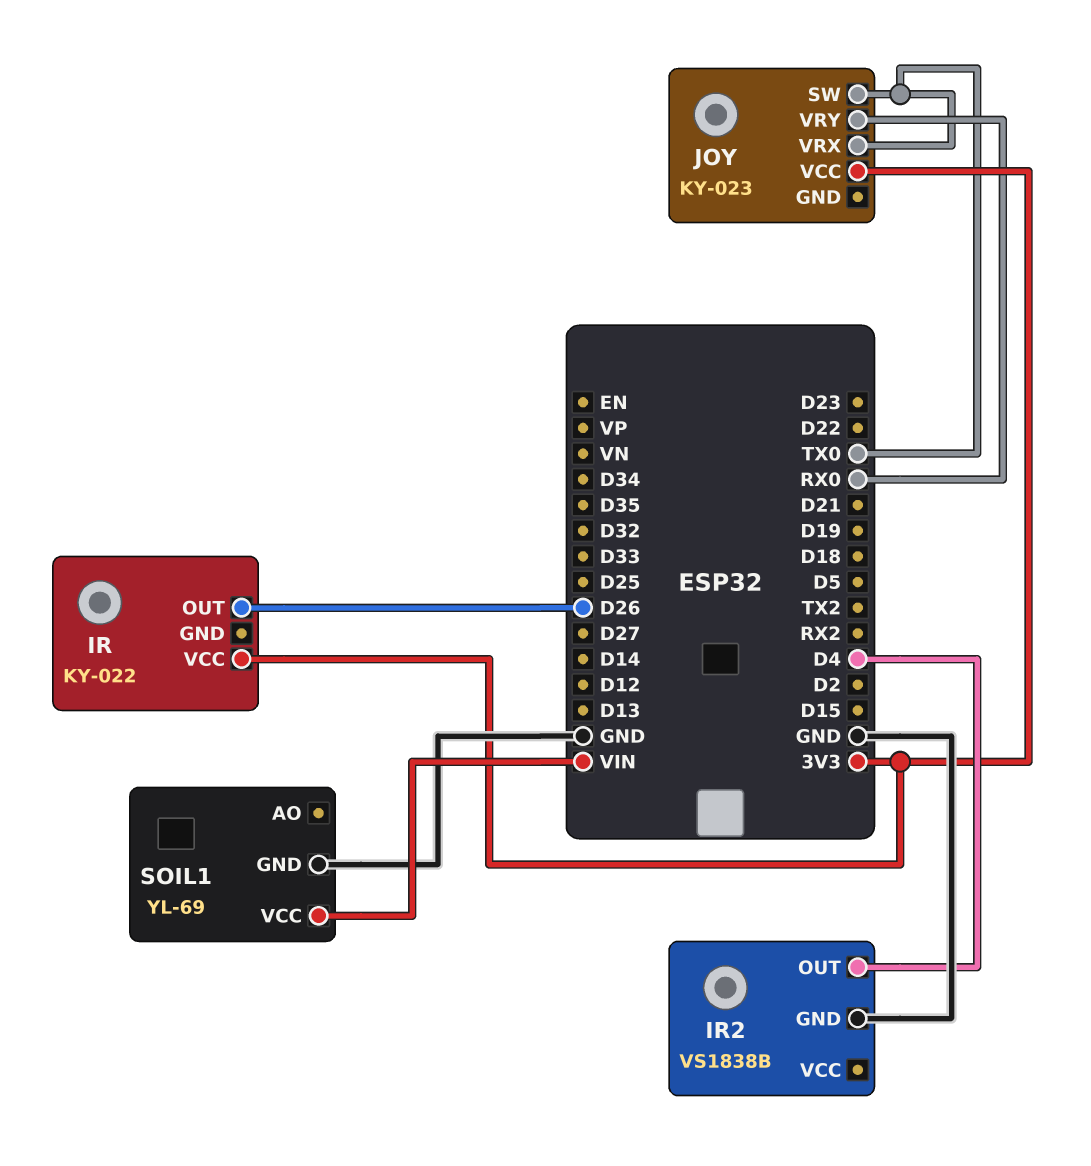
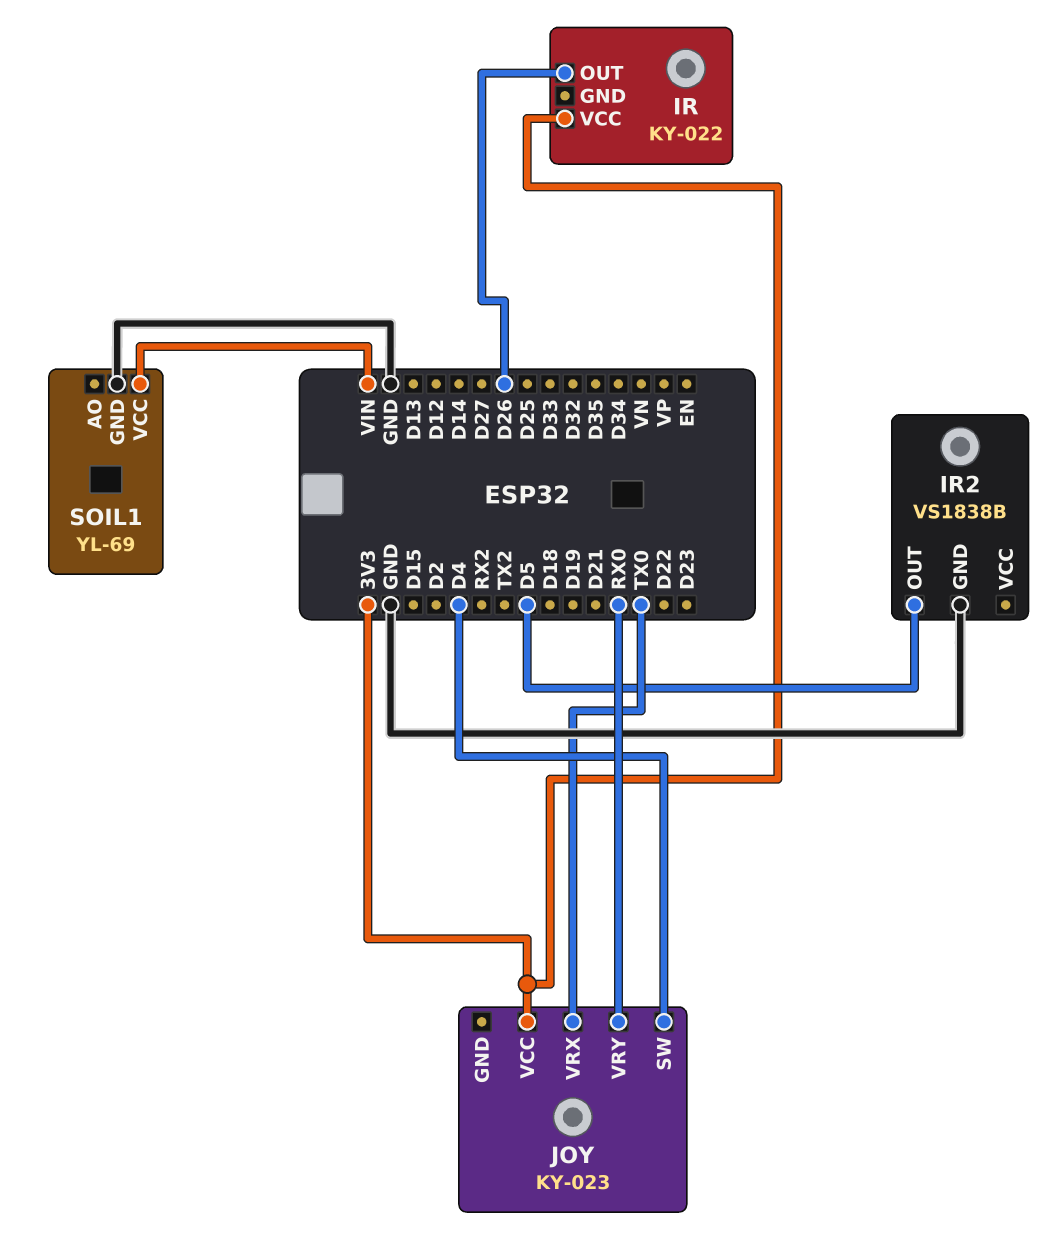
IR2 pin OUT: D4 -> D5
JOY pin SW: TX0 -> D4

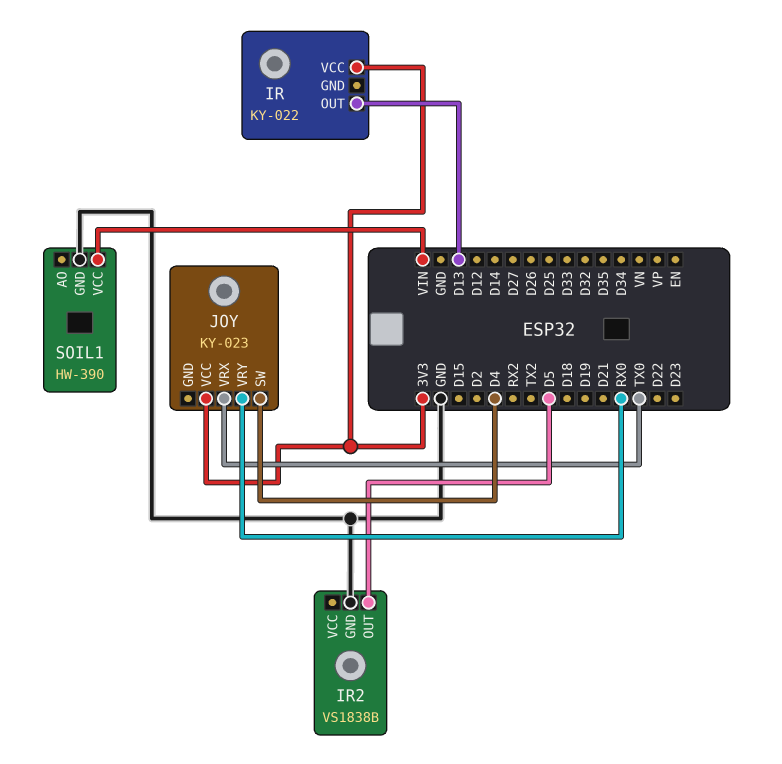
IR pin OUT: D26 -> D13
SOIL1: YL-69 -> HW-390

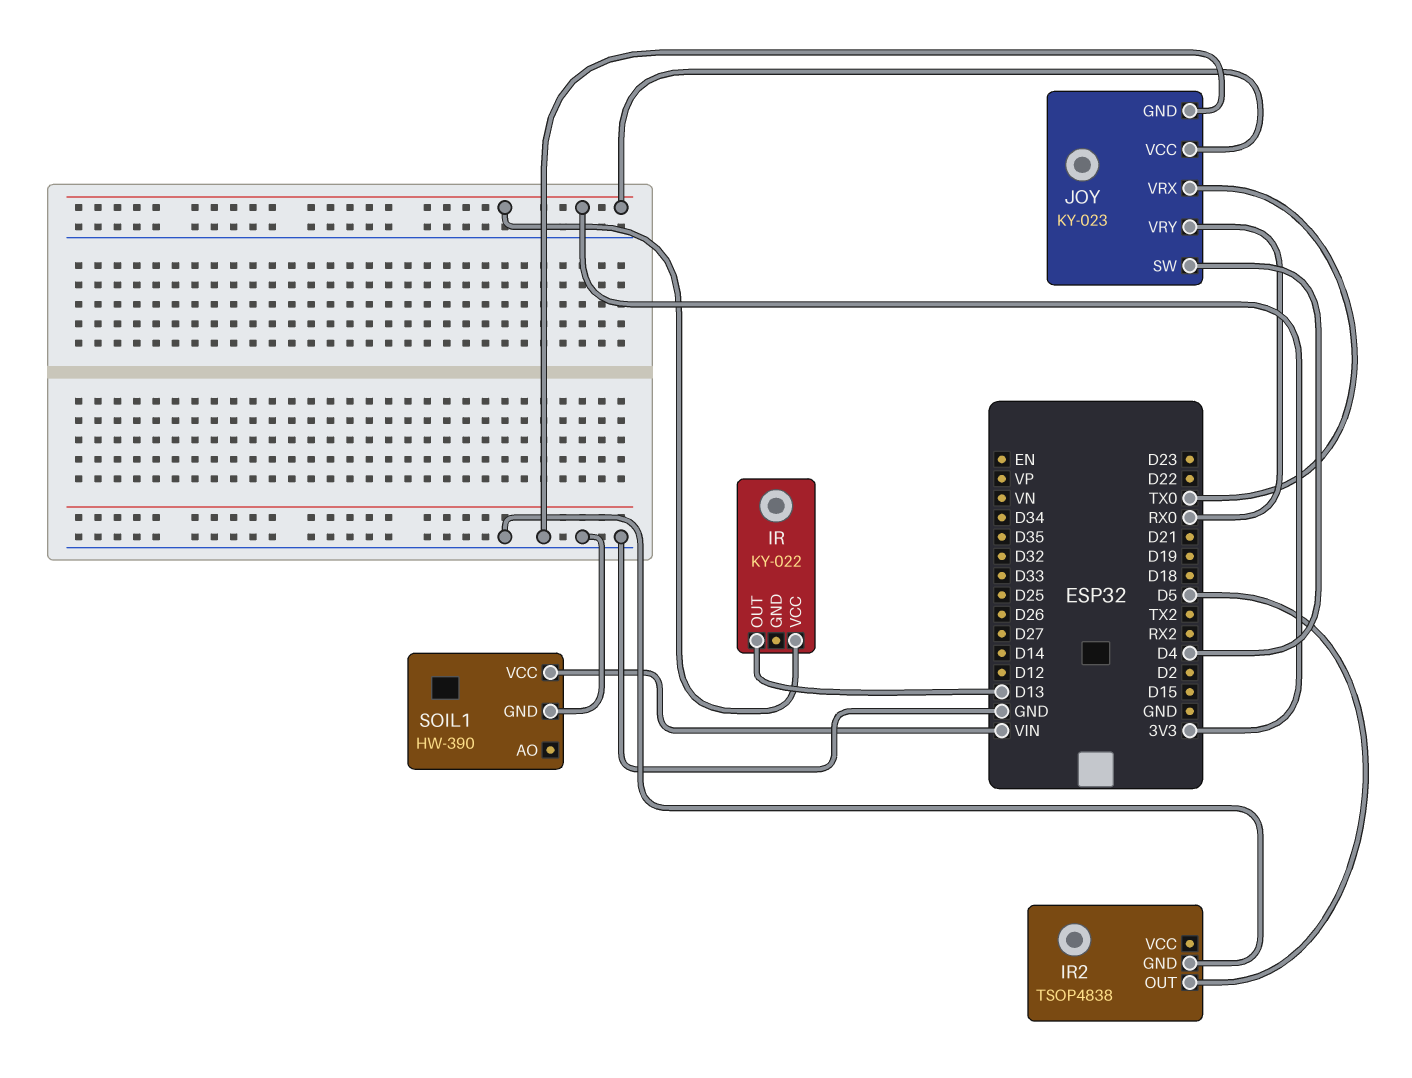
IR2: VS1838B -> TSOP4838
JOY pin GND: none -> GND

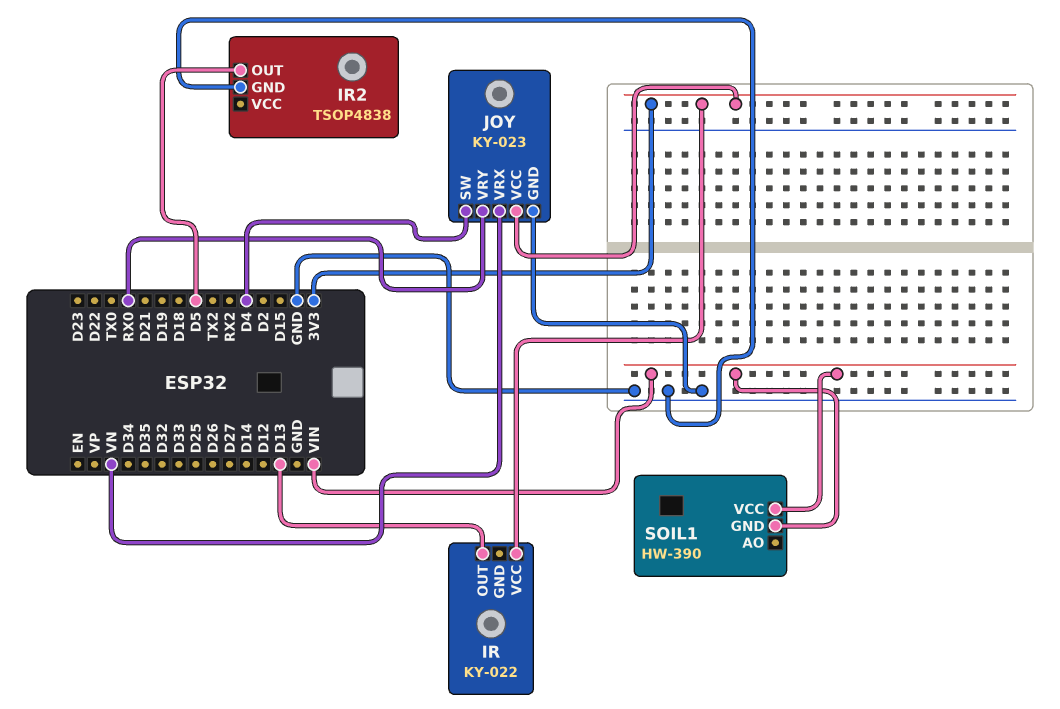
JOY pin VRX: TX0 -> VN
SOIL1 pin GND: GND -> VIN

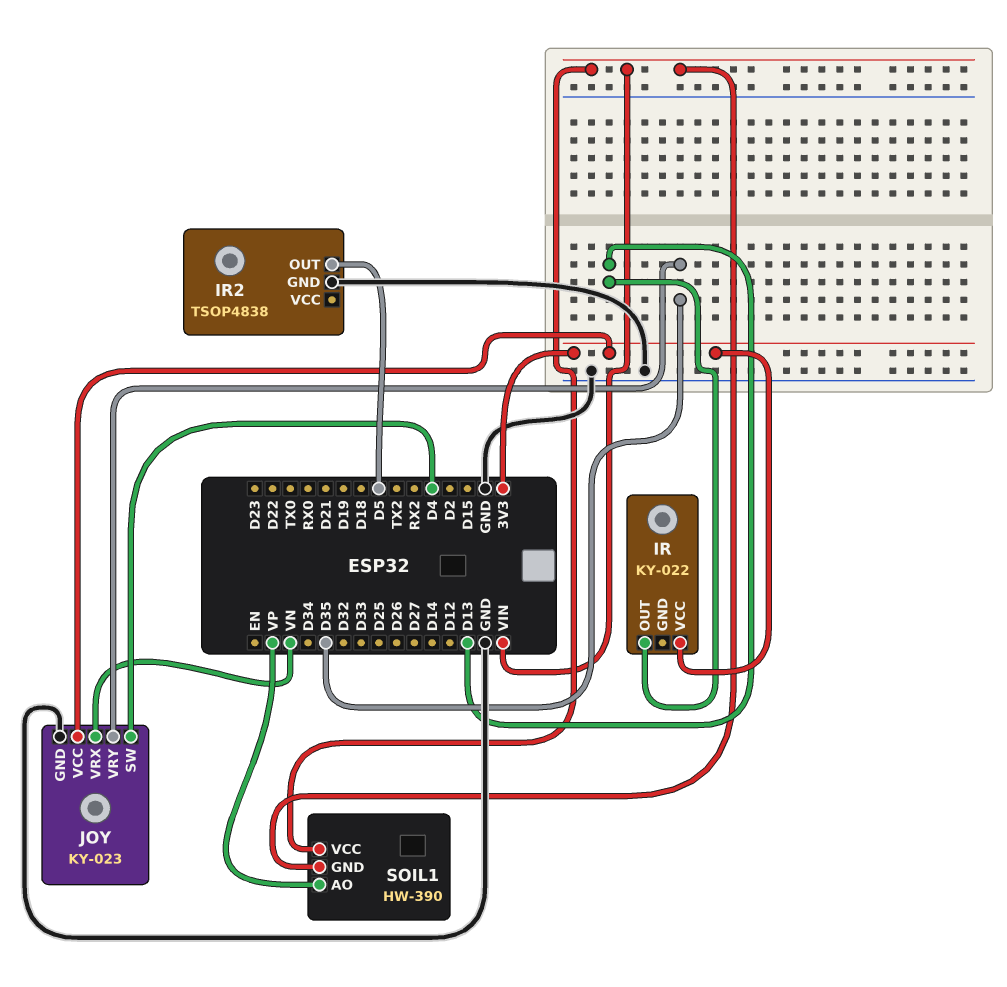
JOY pin VRY: RX0 -> D35
SOIL1 pin AO: none -> VP

